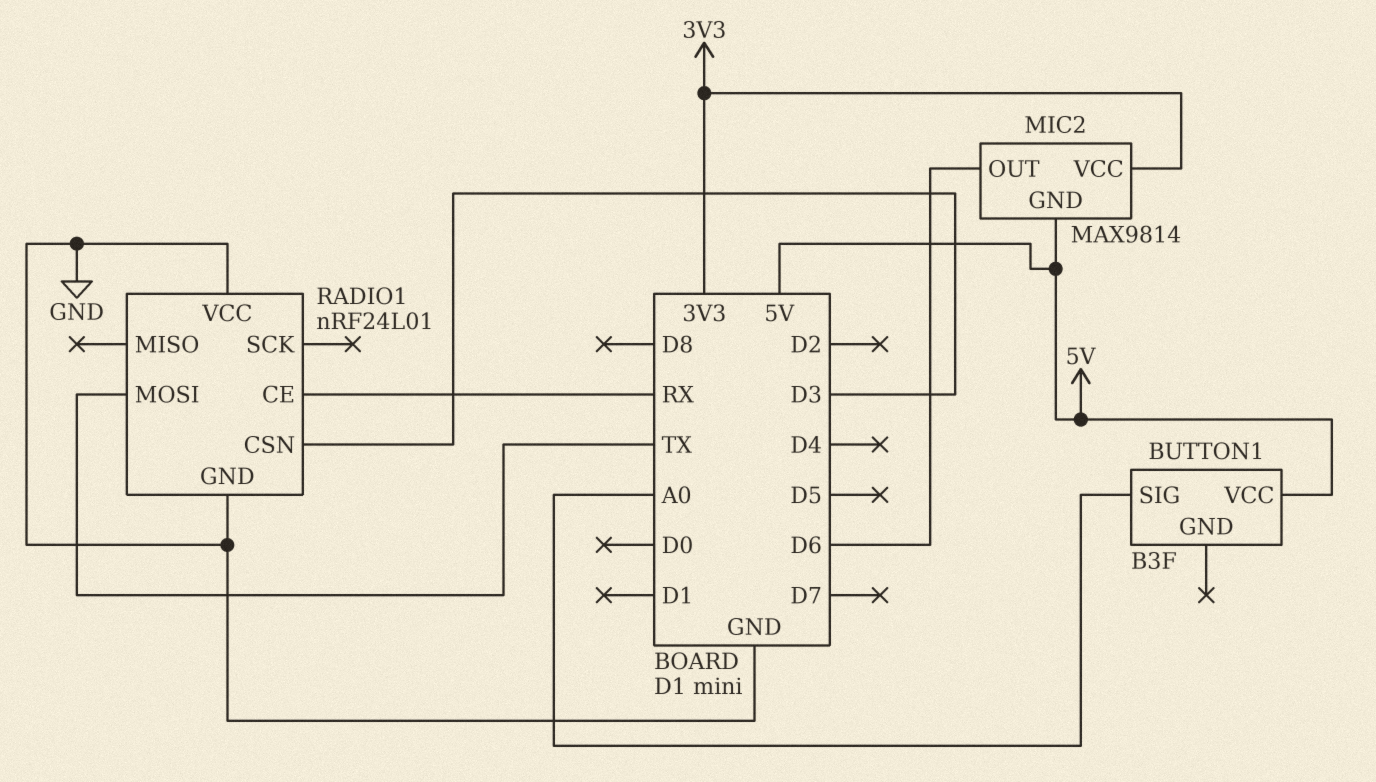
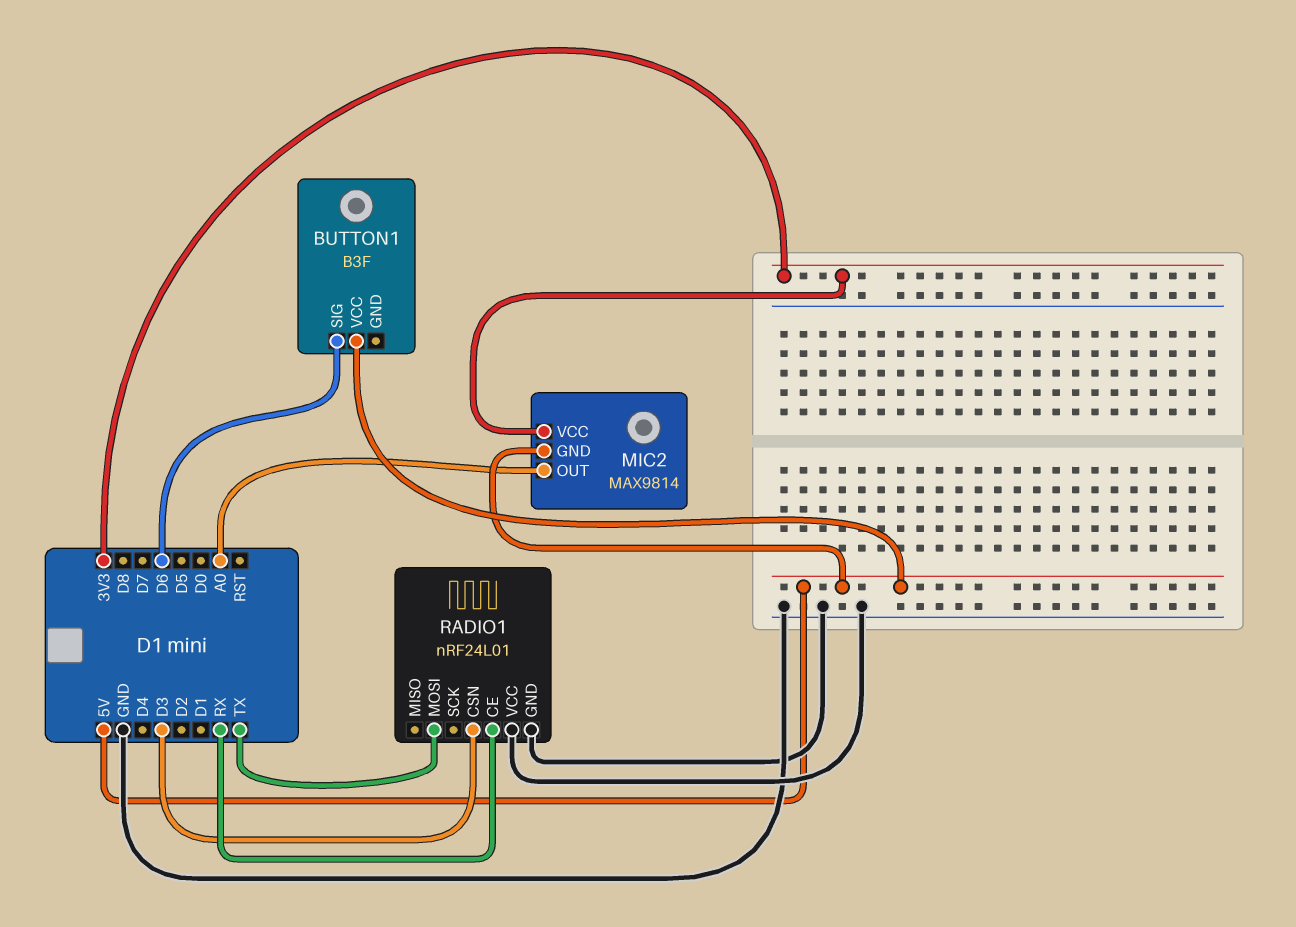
BUTTON1 pin SIG: A0 -> D6
MIC2 pin OUT: D6 -> A0

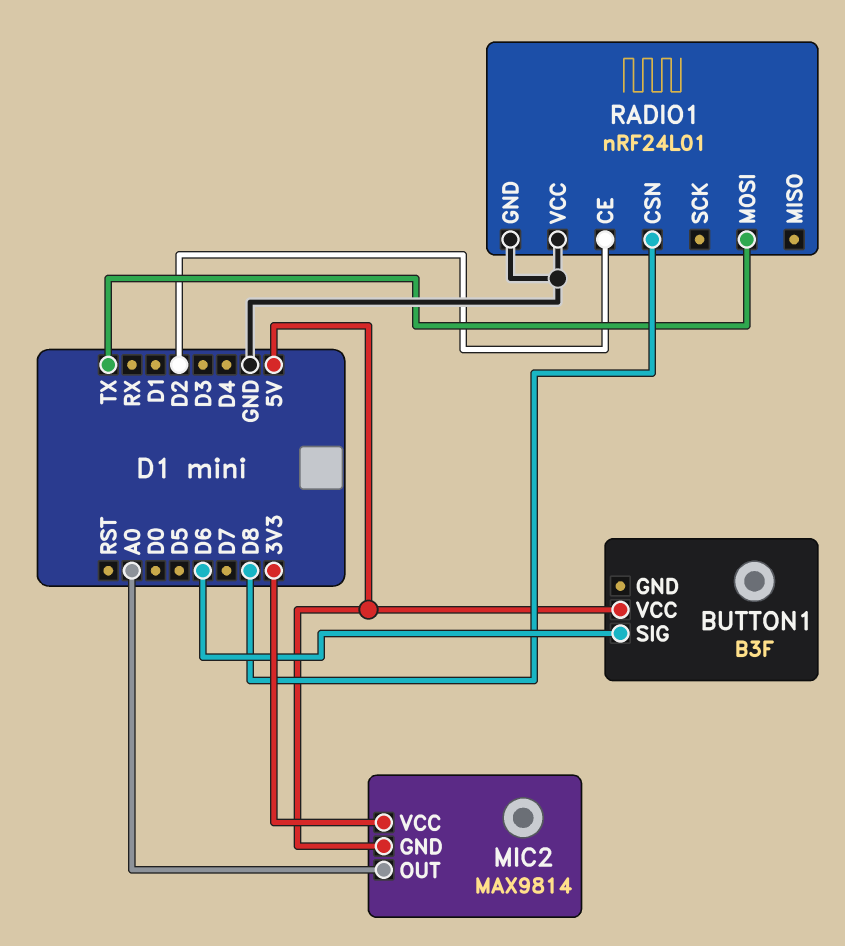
RADIO1 pin CE: RX -> D2
RADIO1 pin CSN: D3 -> D8

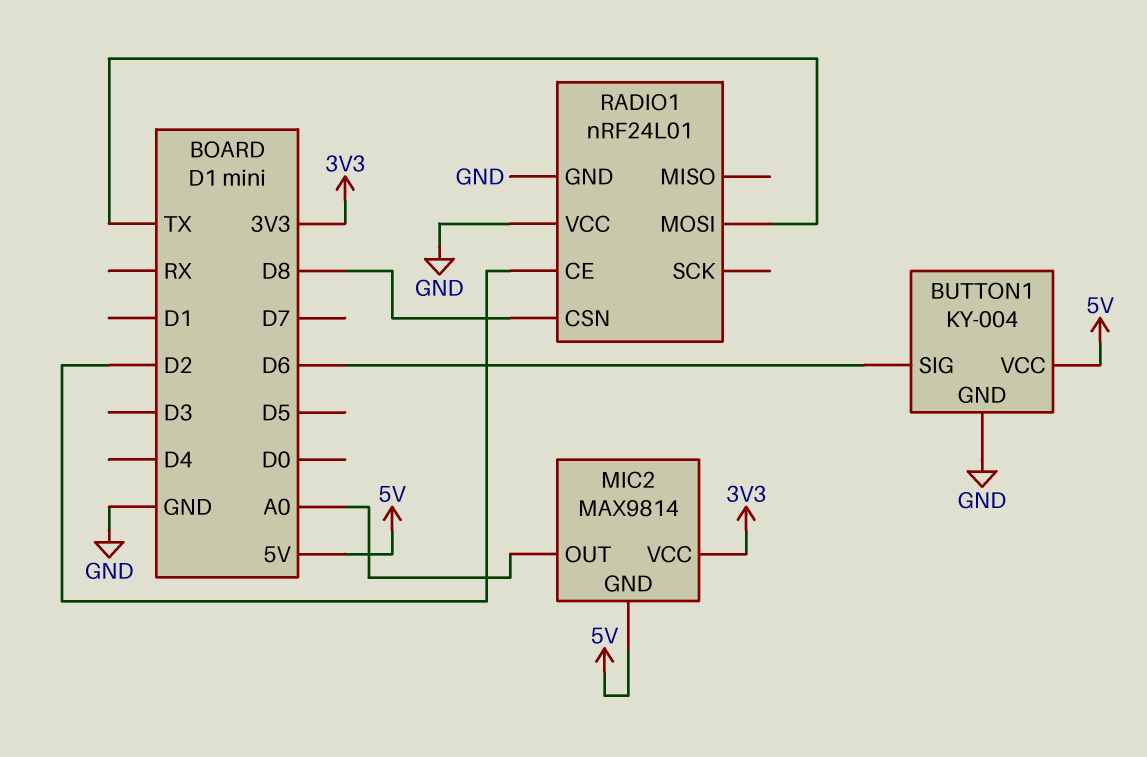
BUTTON1: B3F -> KY-004
BUTTON1 pin GND: none -> GND

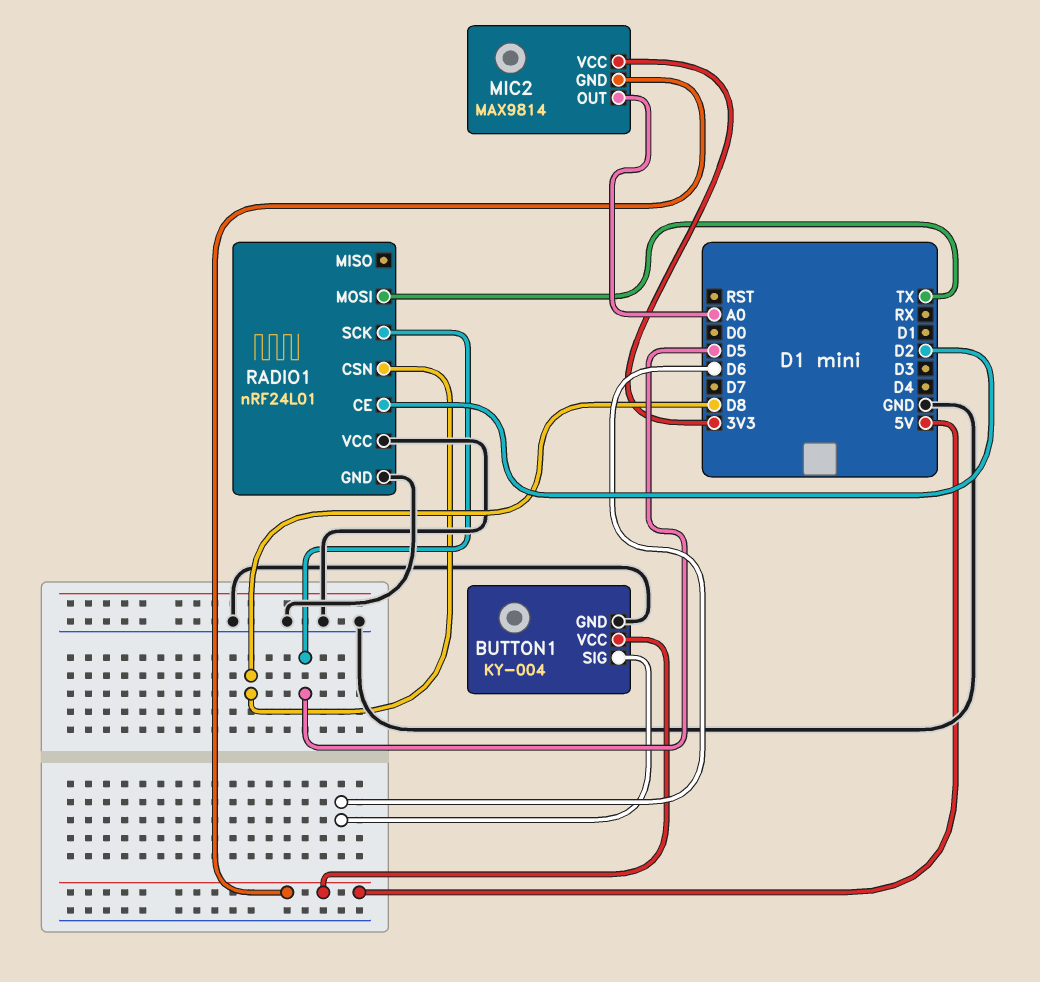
RADIO1 pin SCK: none -> D5

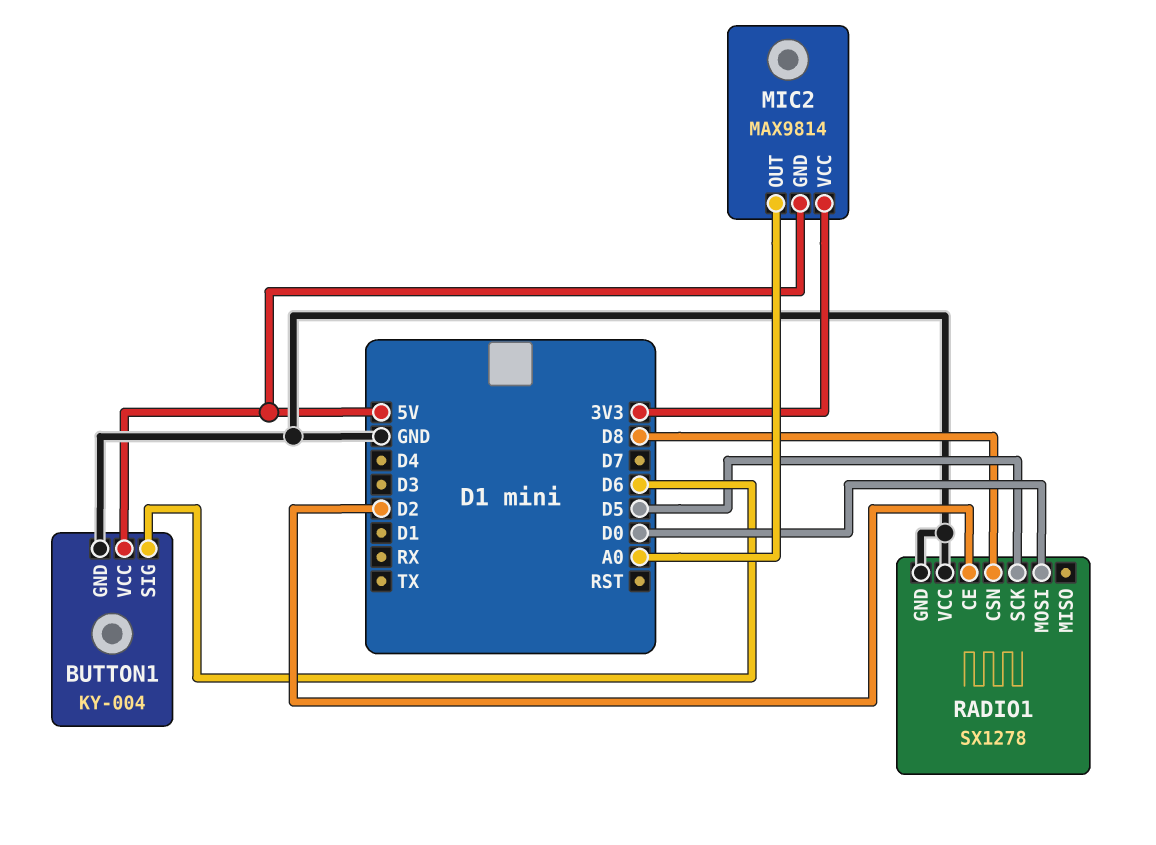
RADIO1: nRF24L01 -> SX1278
RADIO1 pin MOSI: TX -> D0

